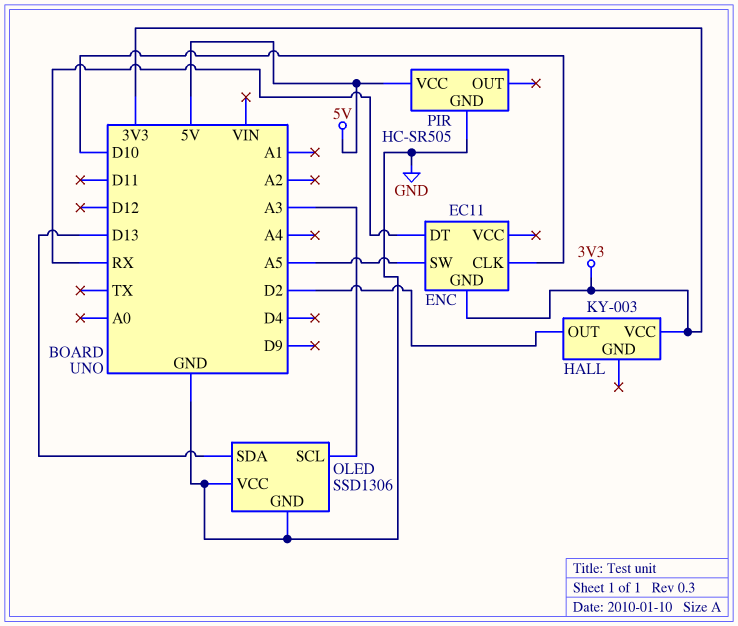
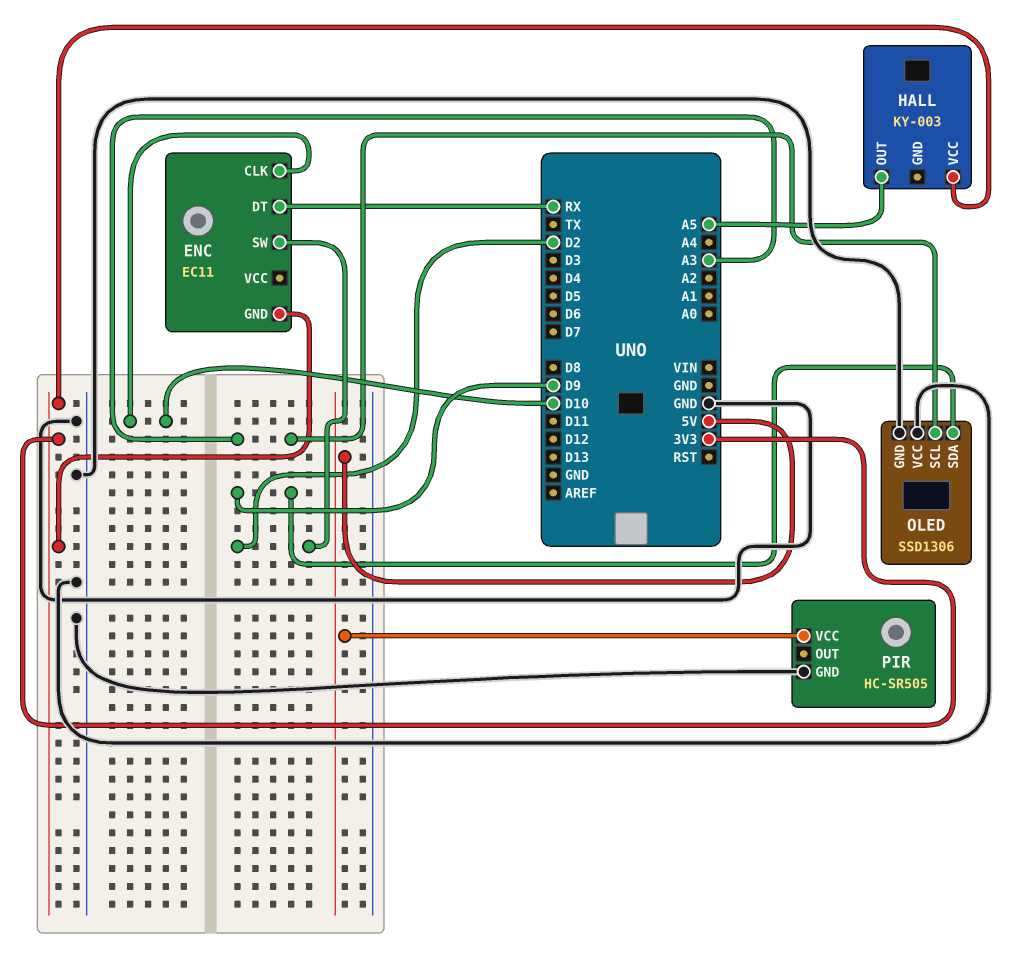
ENC pin SW: A5 -> D2
HALL pin OUT: D2 -> A5
OLED pin SDA: D13 -> D9

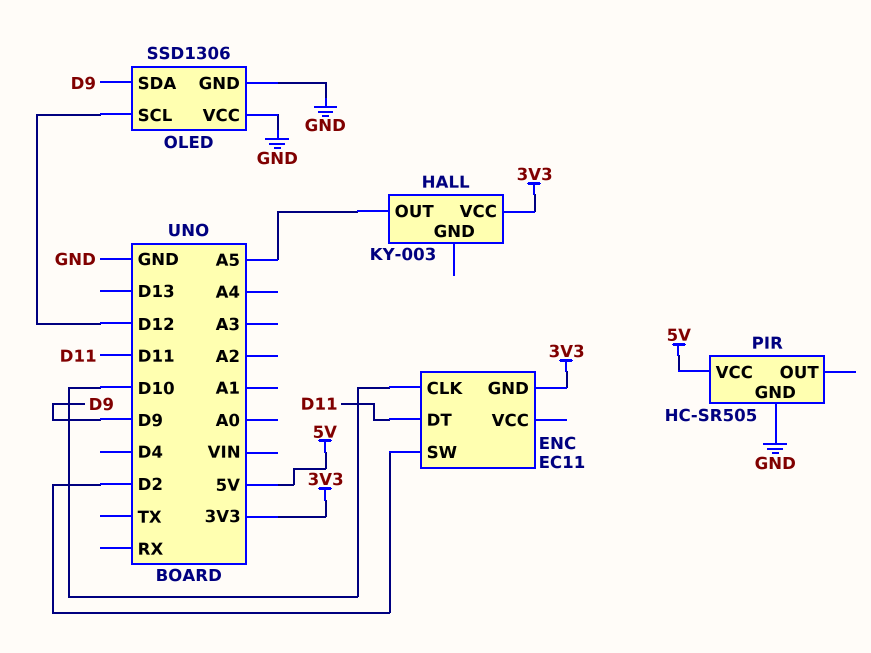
ENC pin DT: RX -> D11
OLED pin SCL: A3 -> D12

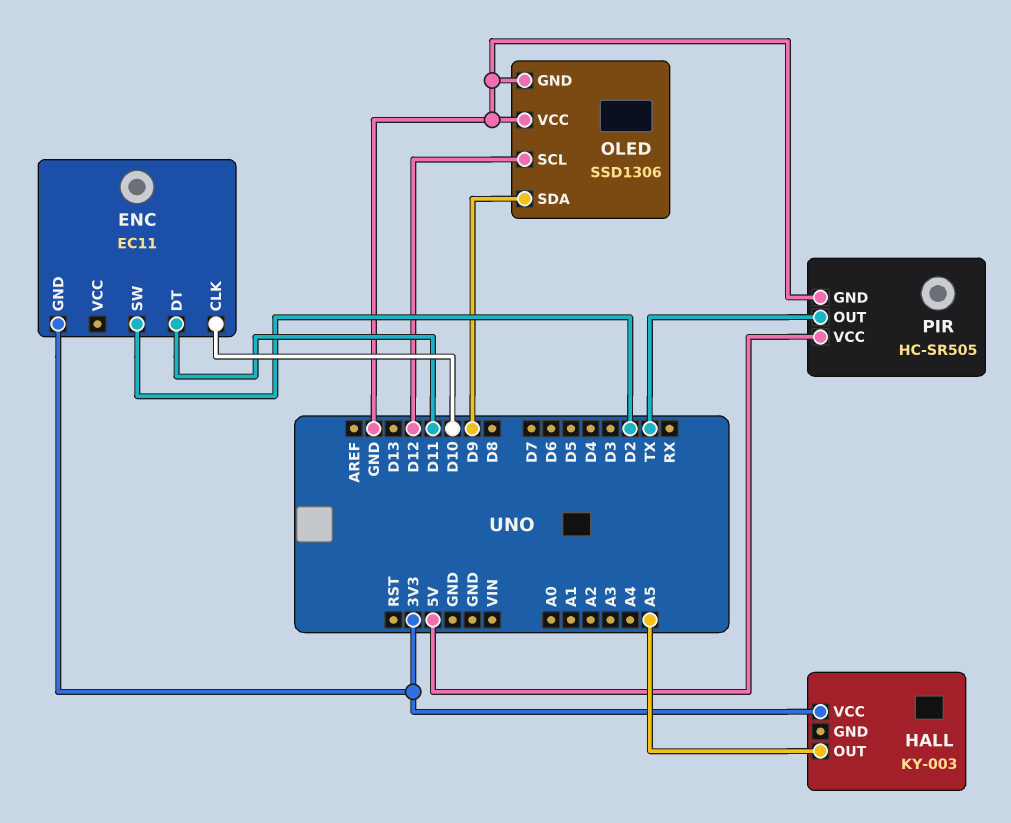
PIR pin OUT: none -> TX

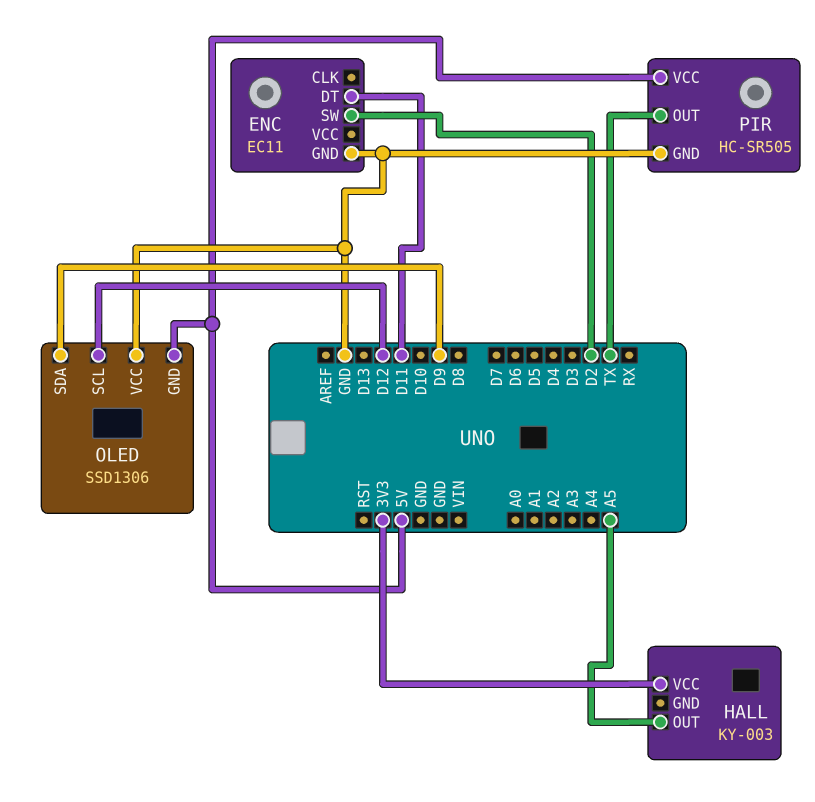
ENC pin CLK: D10 -> none
ENC pin GND: 3V3 -> GND
OLED pin GND: GND -> 5V

